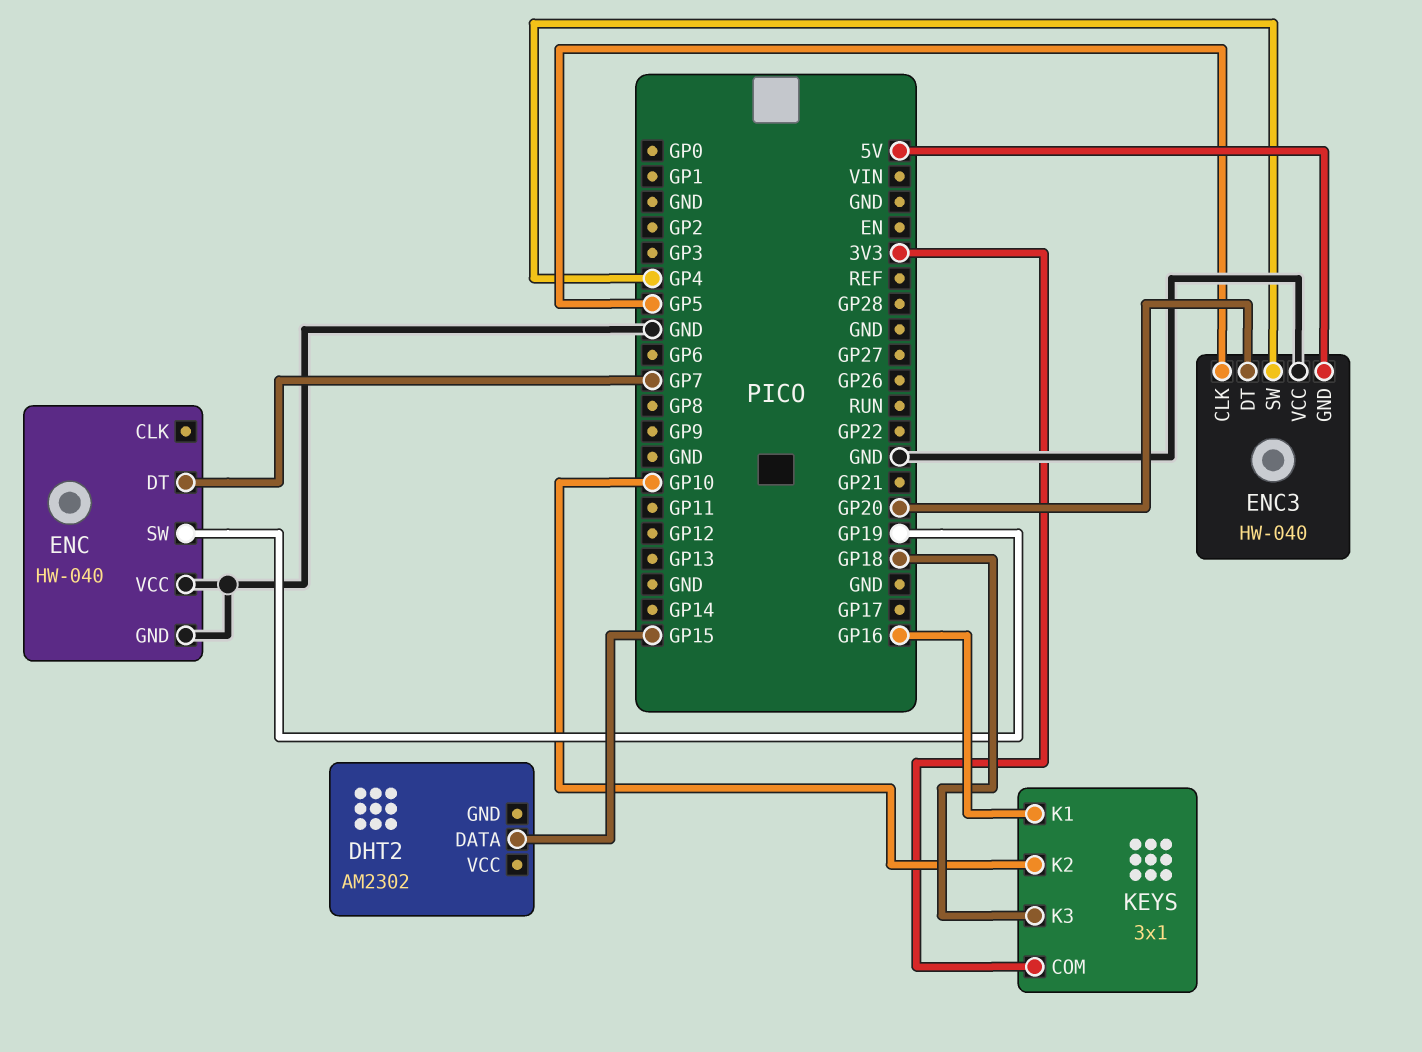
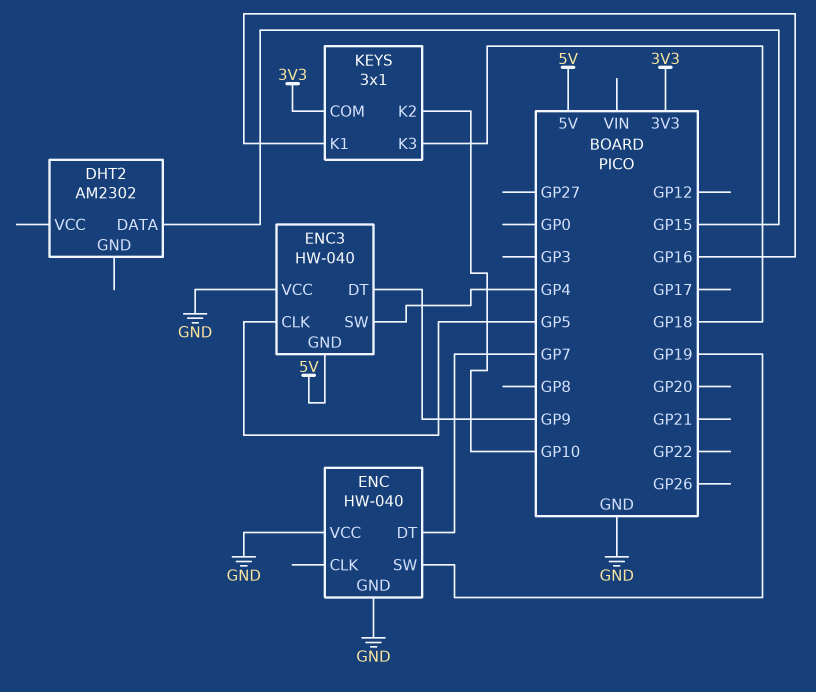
ENC3 pin DT: GP20 -> GP9

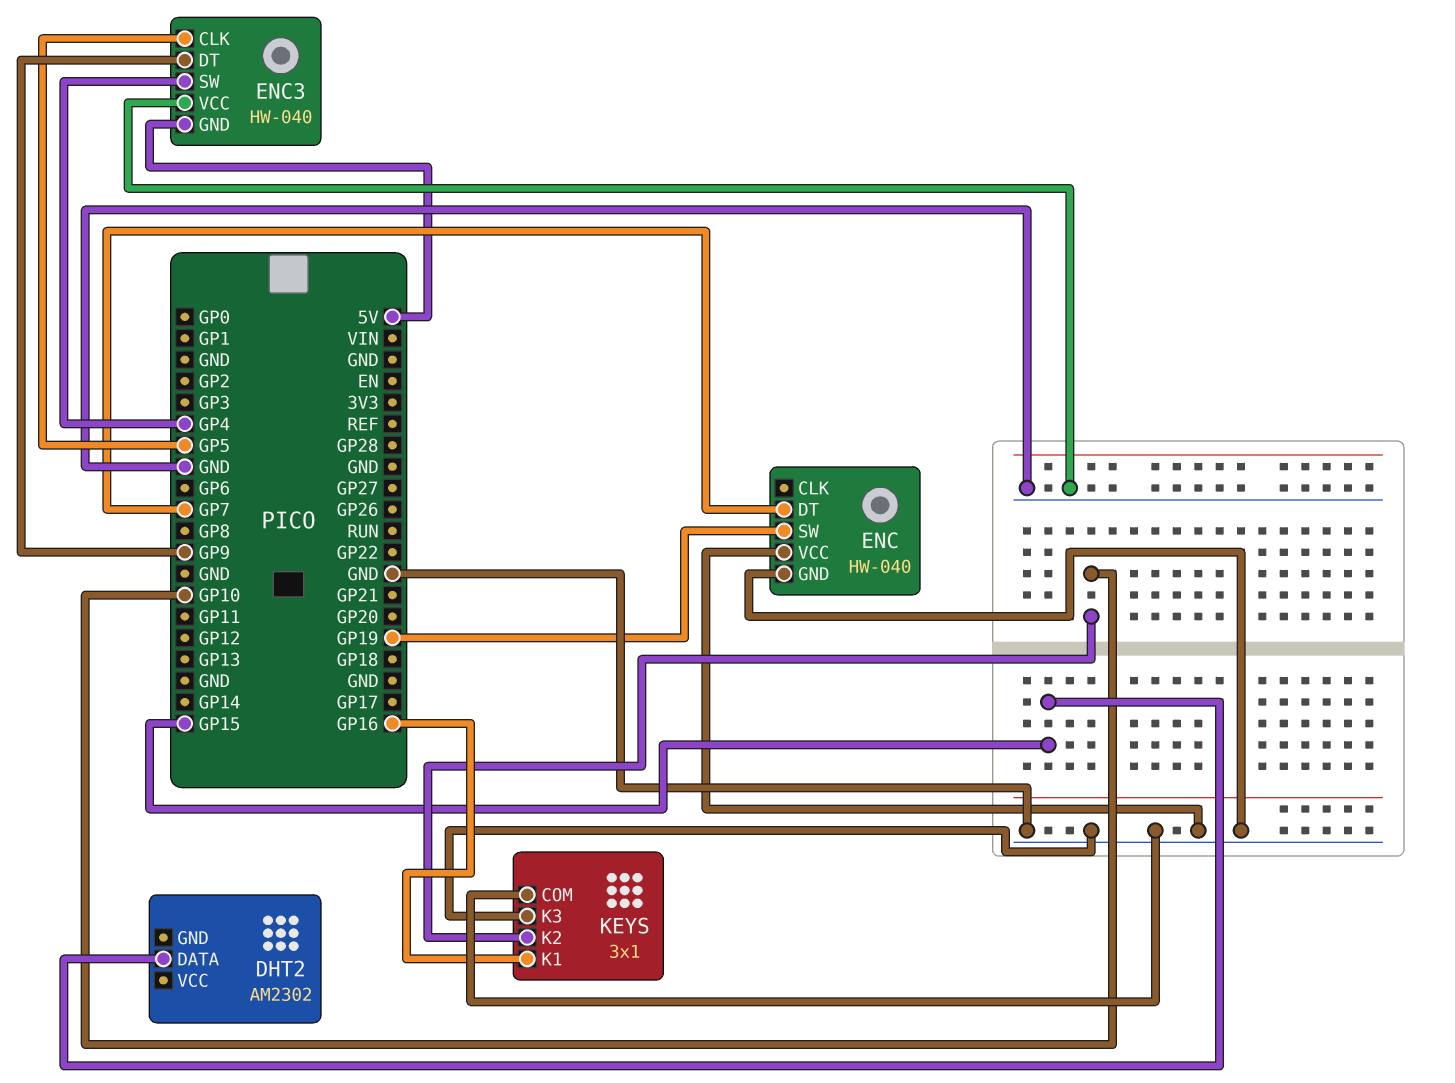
KEYS pin COM: 3V3 -> GND
KEYS pin K3: GP18 -> GND

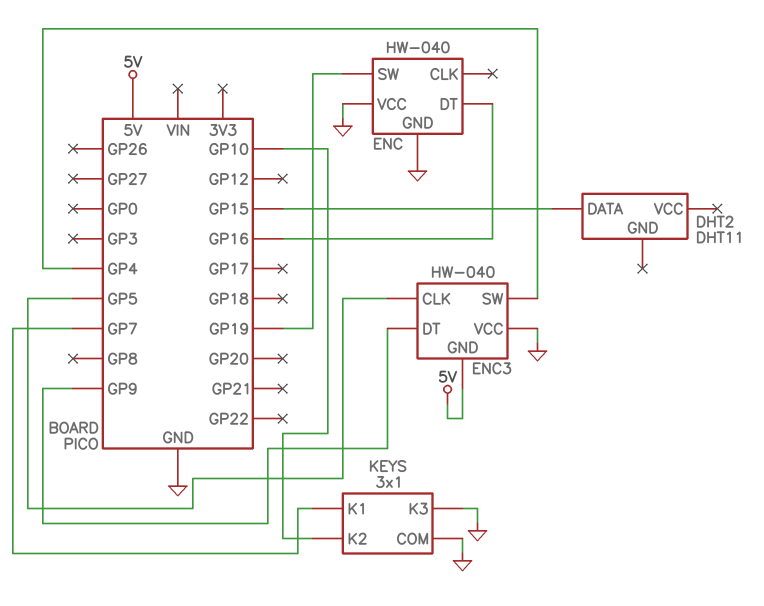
DHT2: AM2302 -> DHT11
ENC pin DT: GP7 -> GP16
KEYS pin K1: GP16 -> GP7

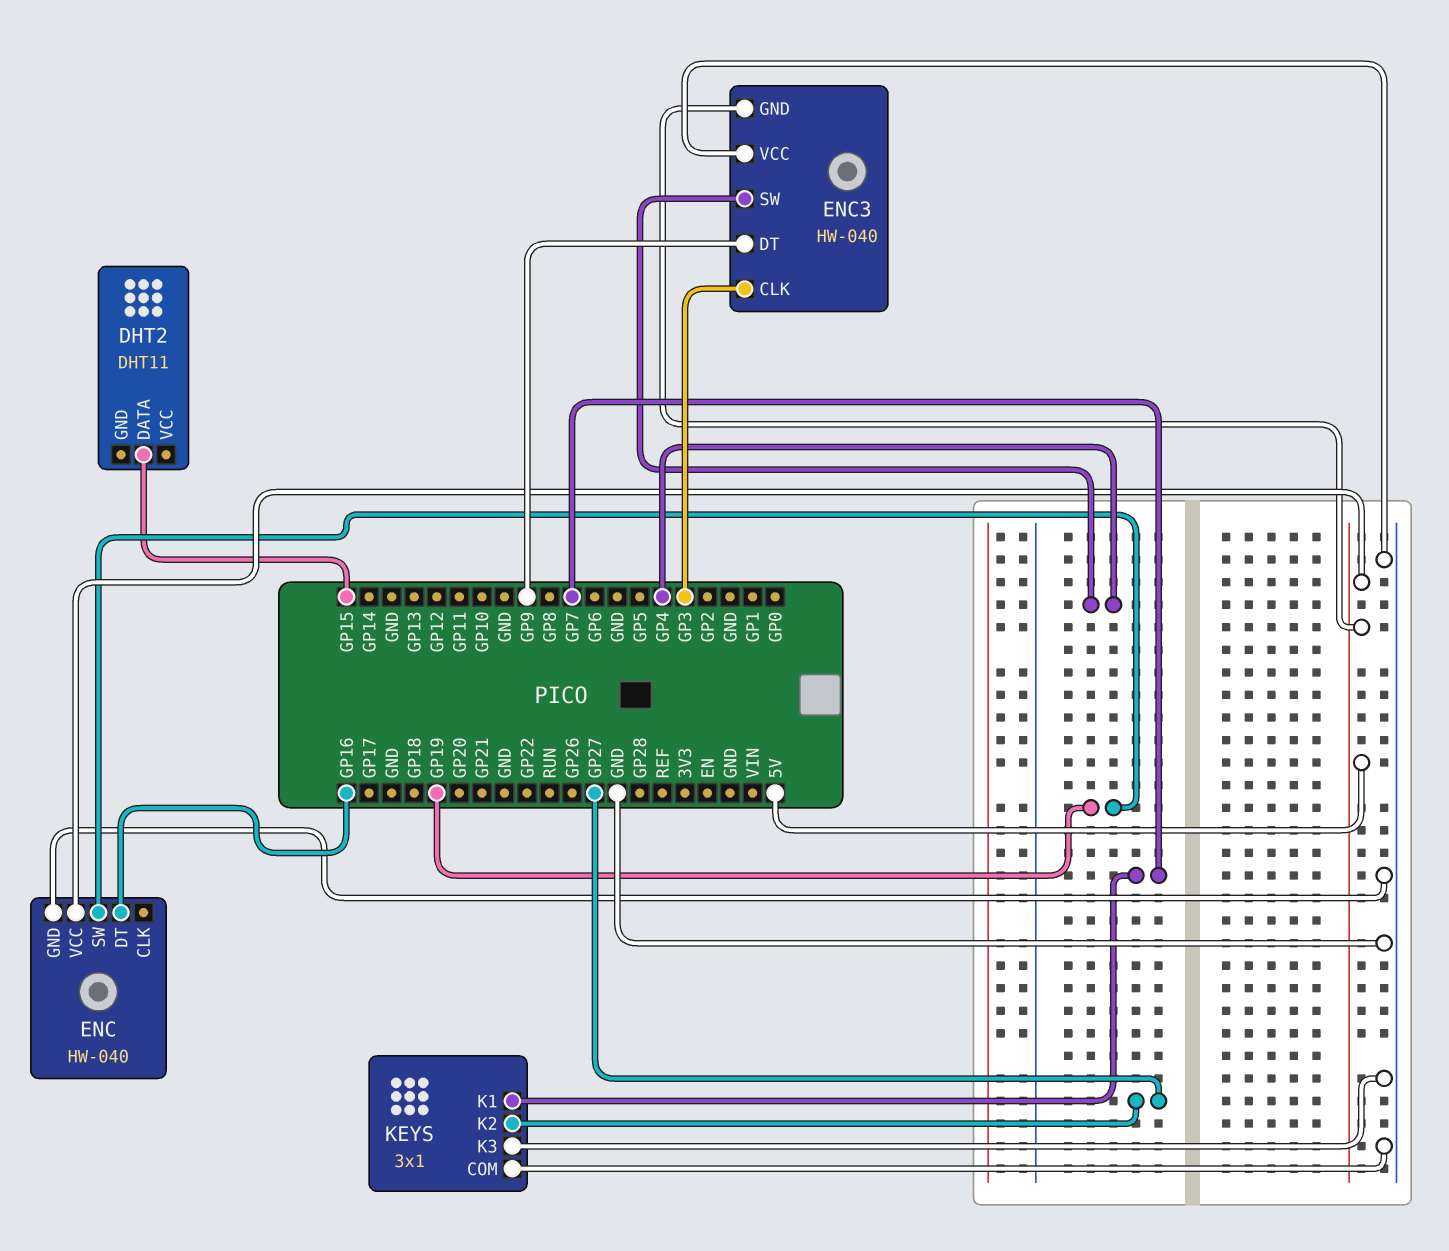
ENC pin VCC: GND -> 5V
ENC3 pin CLK: GP5 -> GP3
KEYS pin K2: GP10 -> GP27

